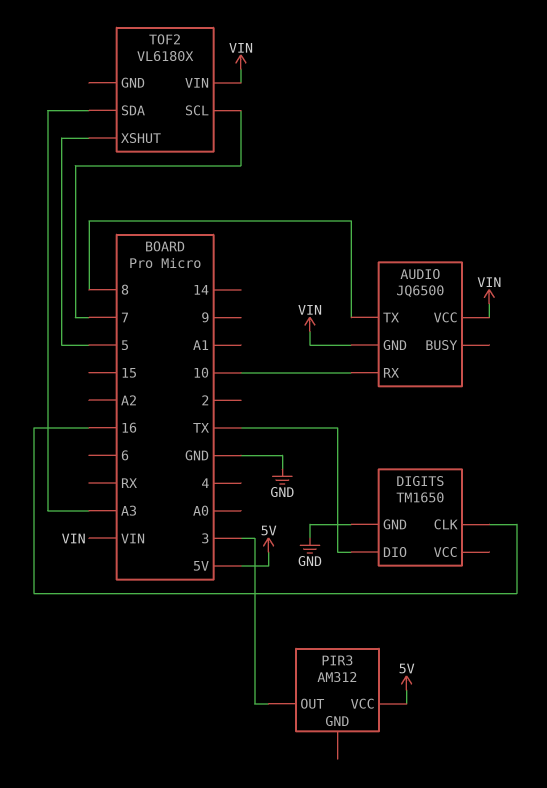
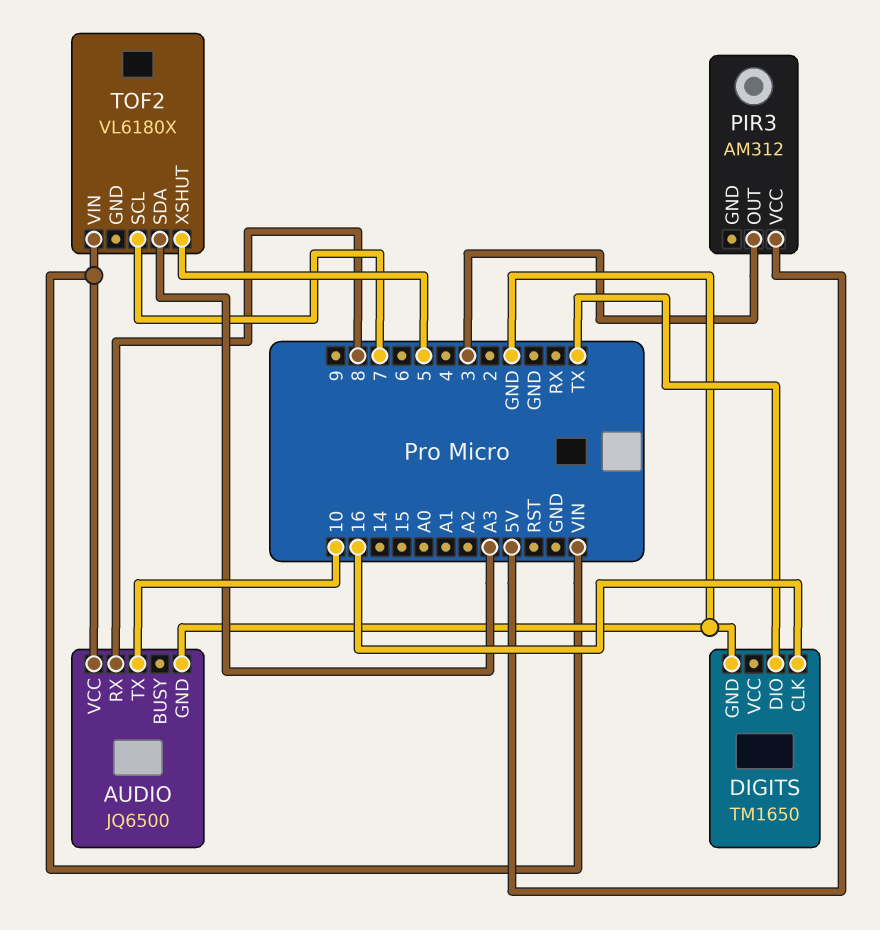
AUDIO pin GND: VIN -> GND
AUDIO pin RX: 10 -> 8
AUDIO pin TX: 8 -> 10

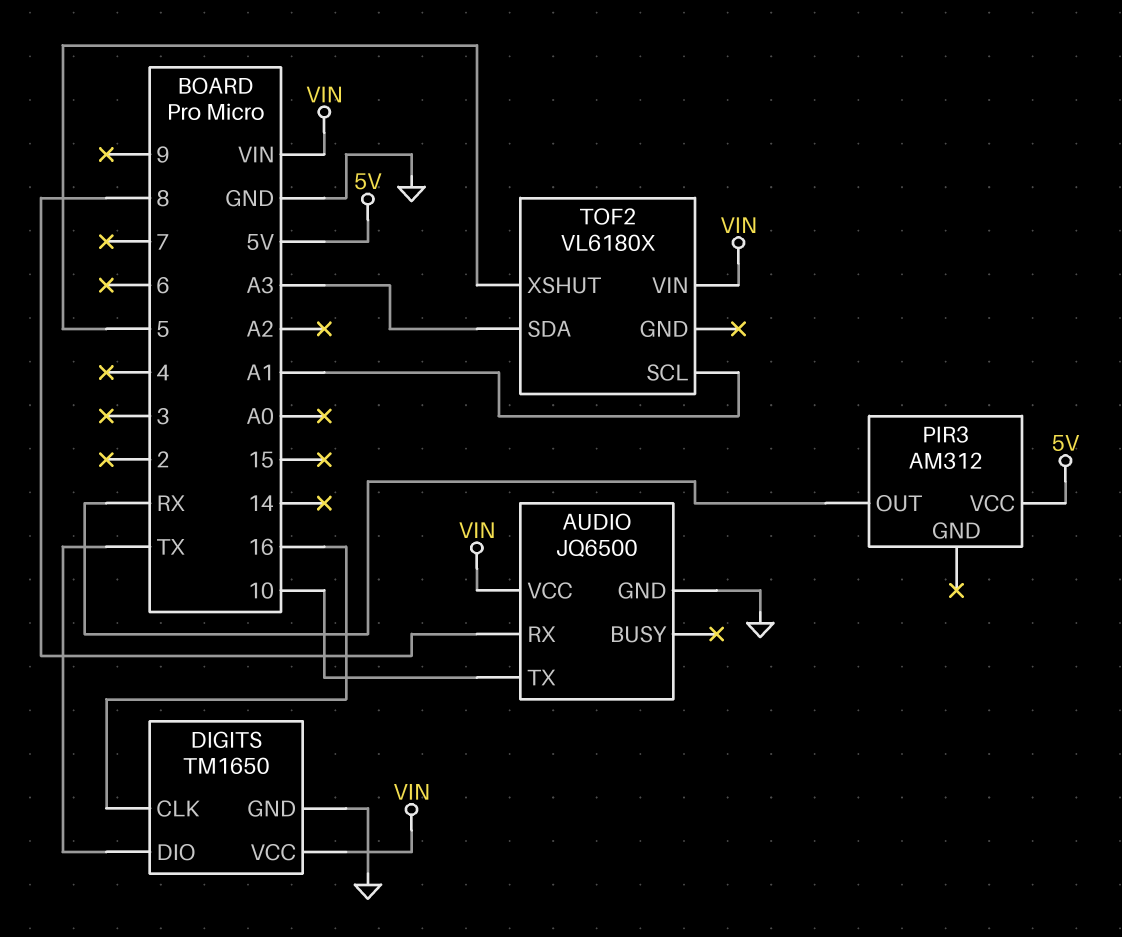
DIGITS pin VCC: none -> VIN
PIR3 pin OUT: 3 -> RX
TOF2 pin SCL: 7 -> A1

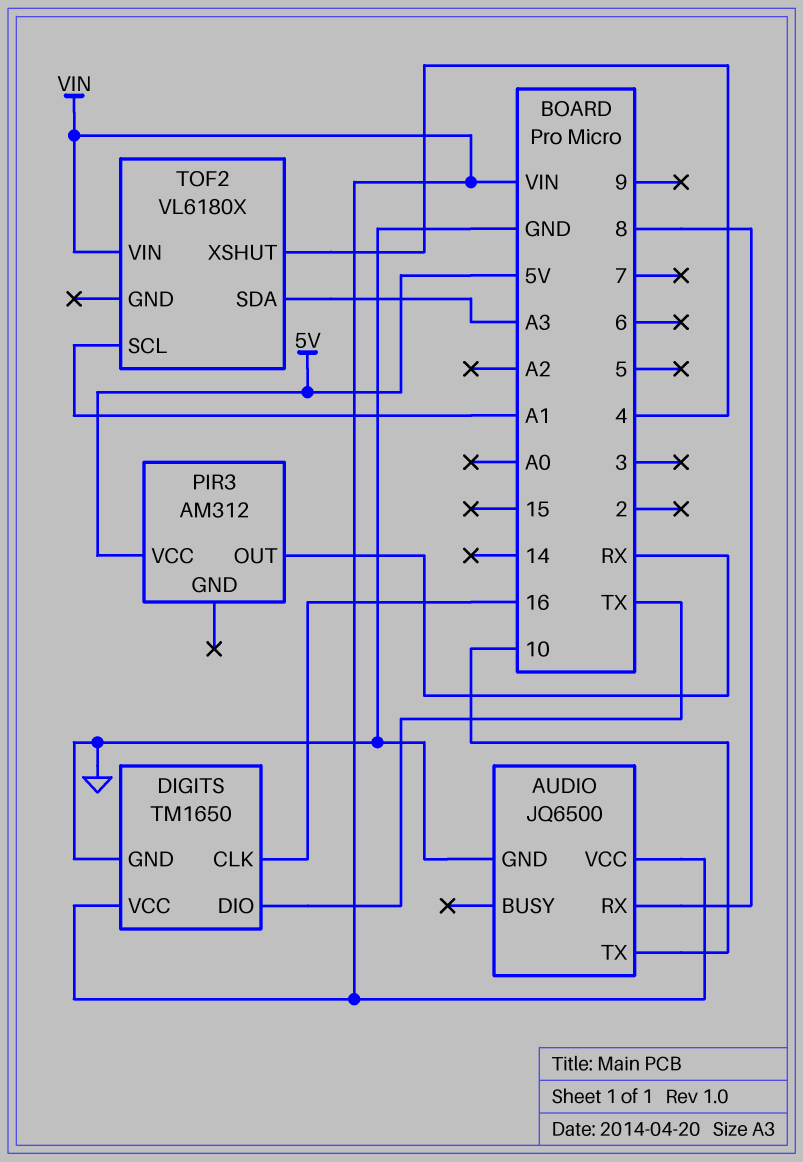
TOF2 pin XSHUT: 5 -> 4

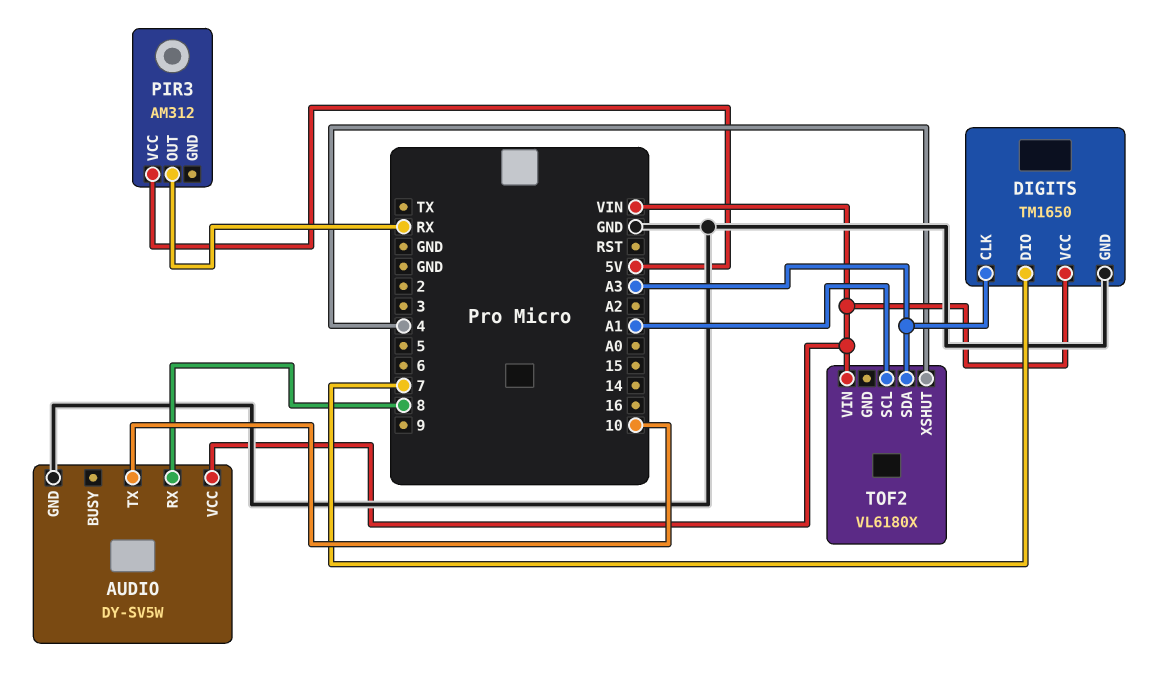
AUDIO: JQ6500 -> DY-SV5W
DIGITS pin CLK: 16 -> A3
DIGITS pin DIO: TX -> 7

